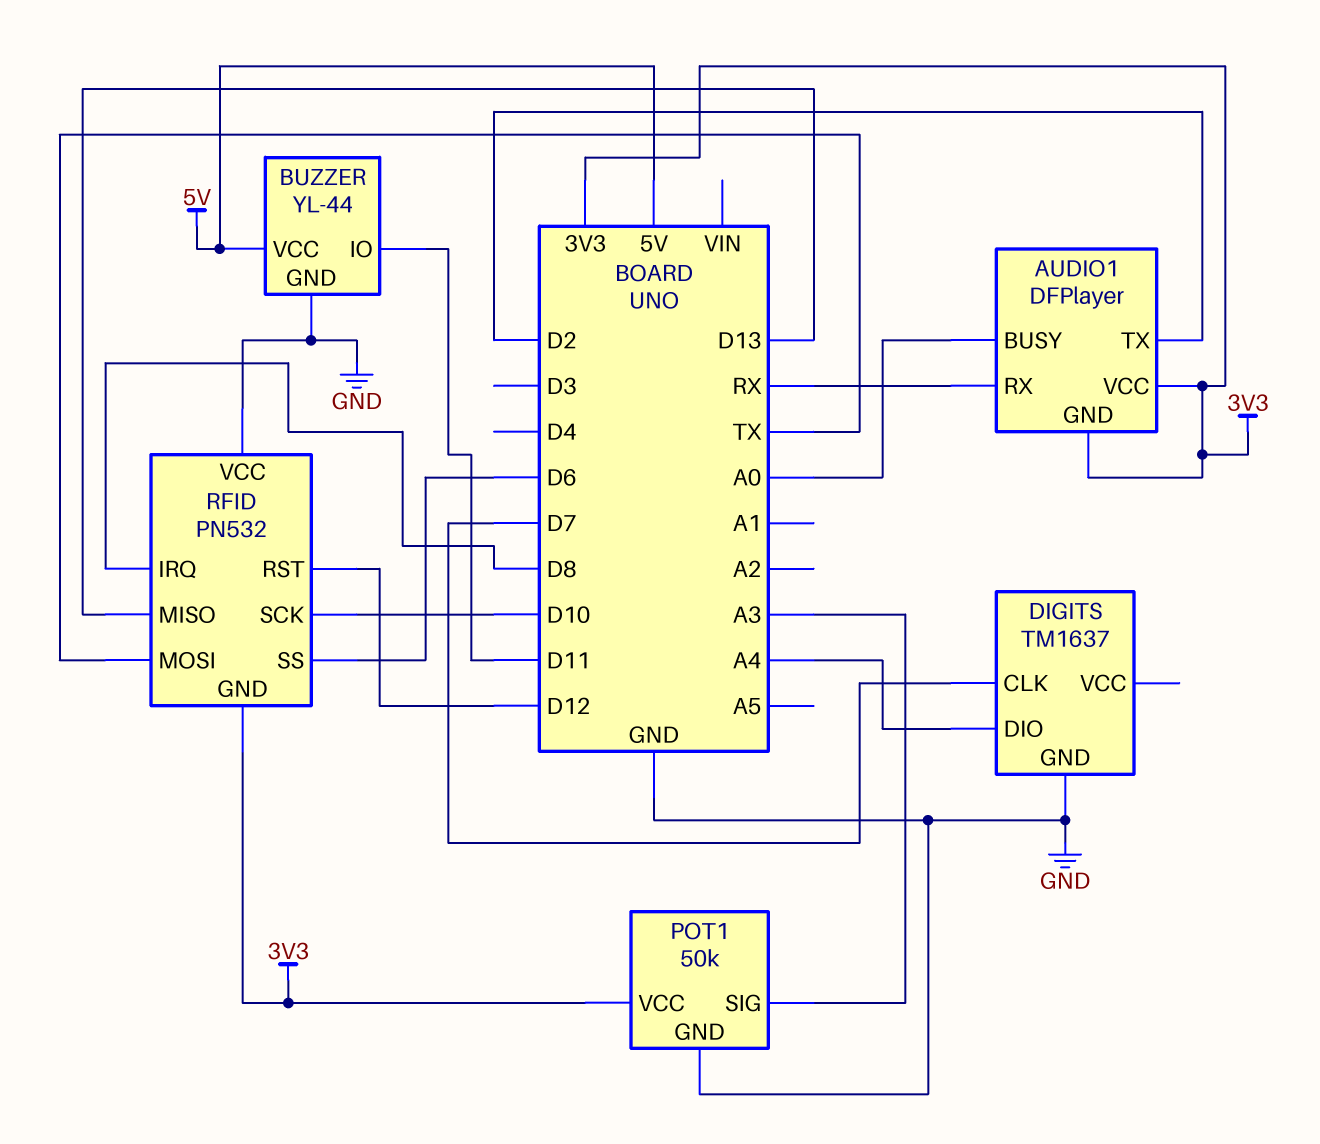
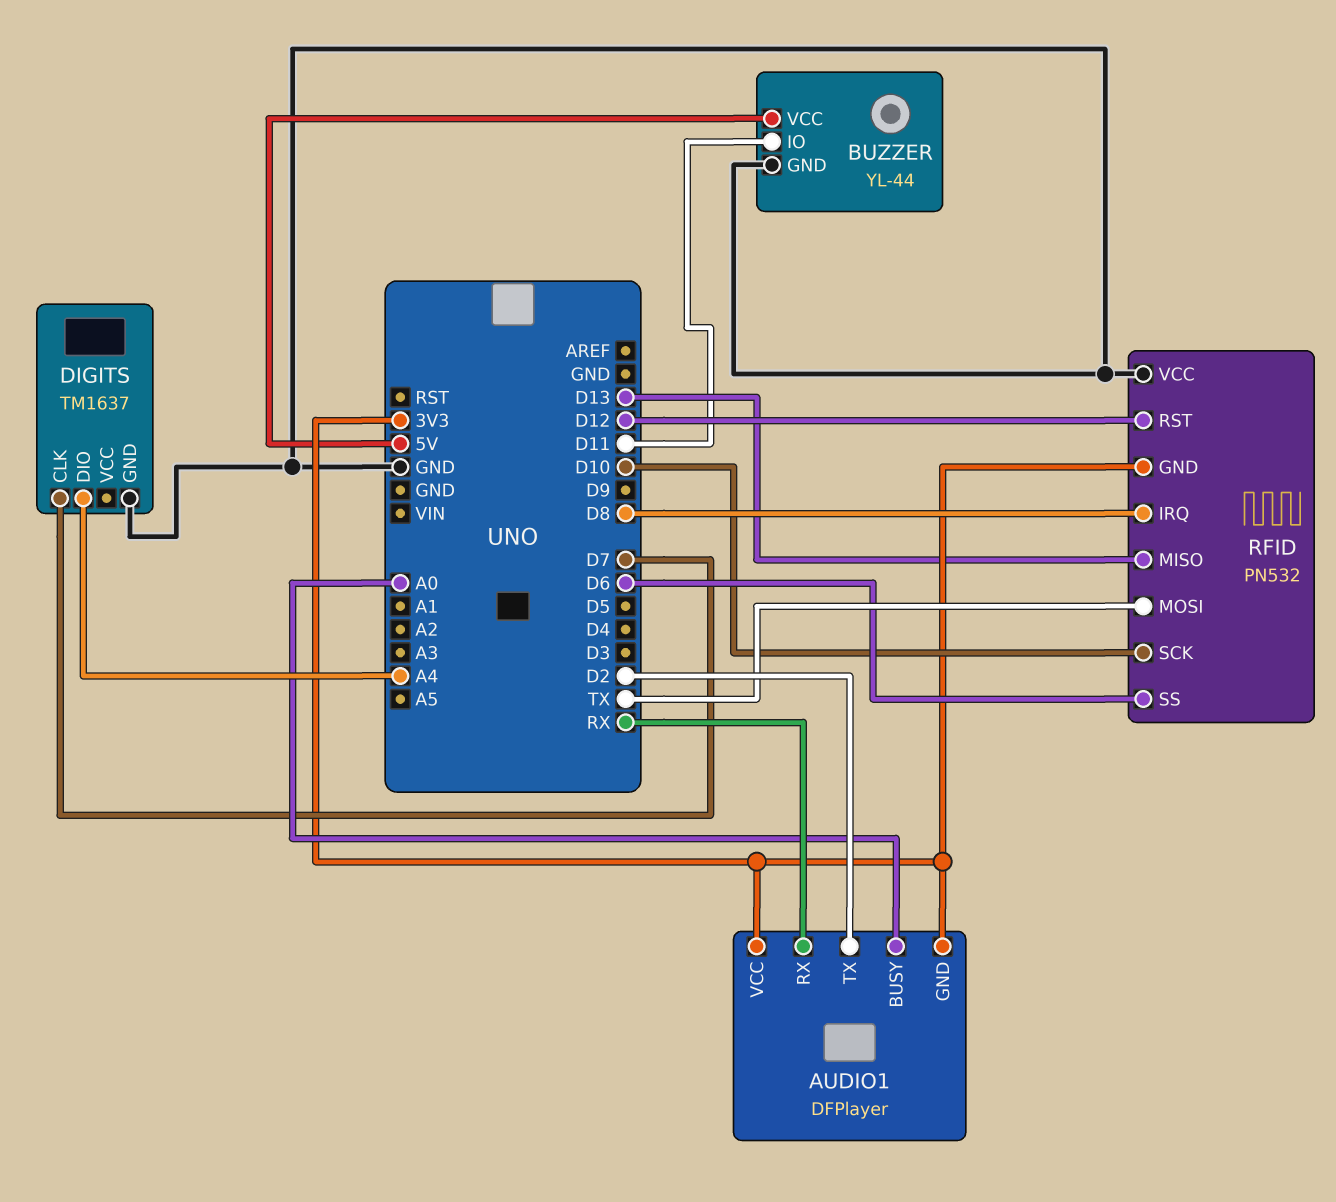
POT1: 50k -> none
POT1 pin GND: GND -> none
POT1 pin SIG: A3 -> none
POT1 pin VCC: 3V3 -> none

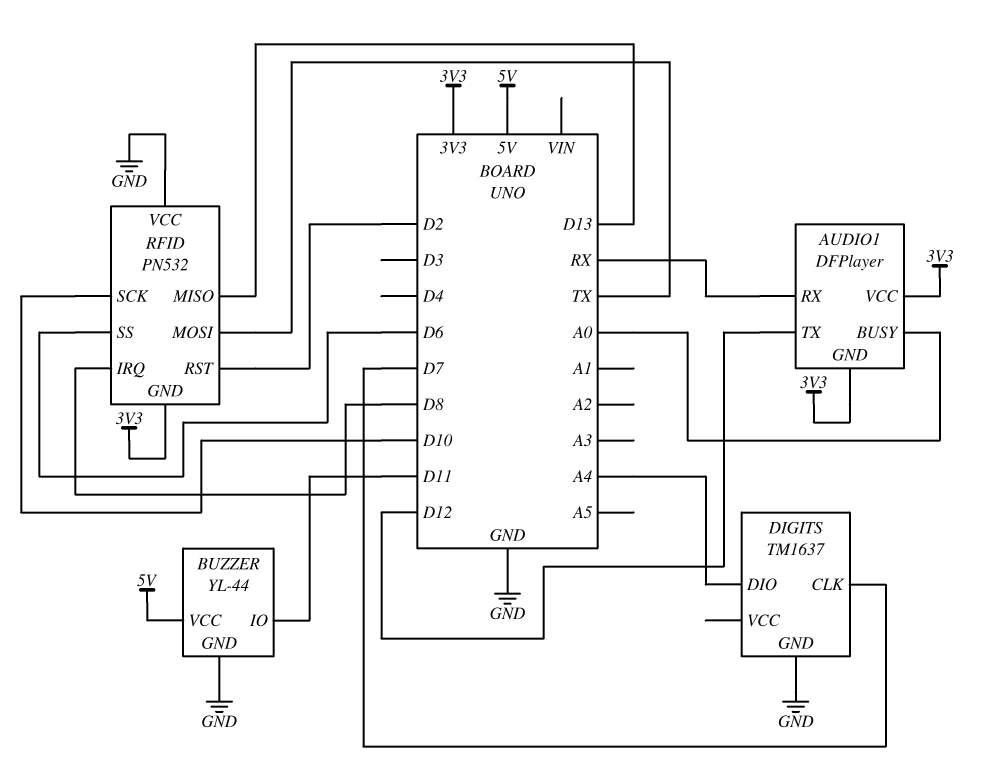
AUDIO1 pin TX: D2 -> D12
RFID pin RST: D12 -> D2

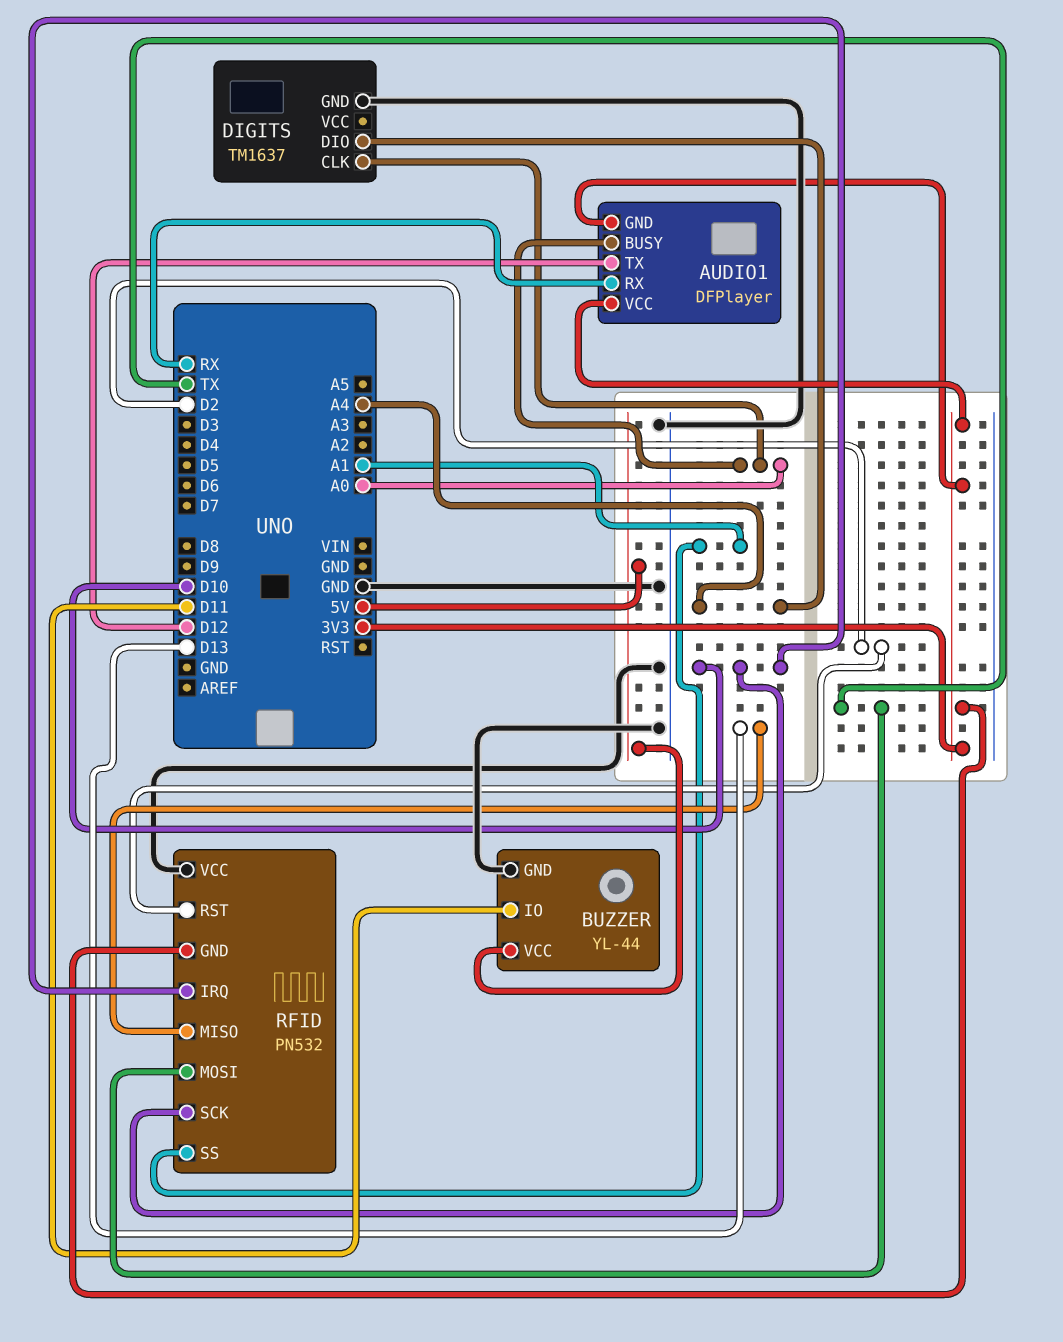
DIGITS pin CLK: D7 -> A0
RFID pin IRQ: D8 -> D10
RFID pin SS: D6 -> A1

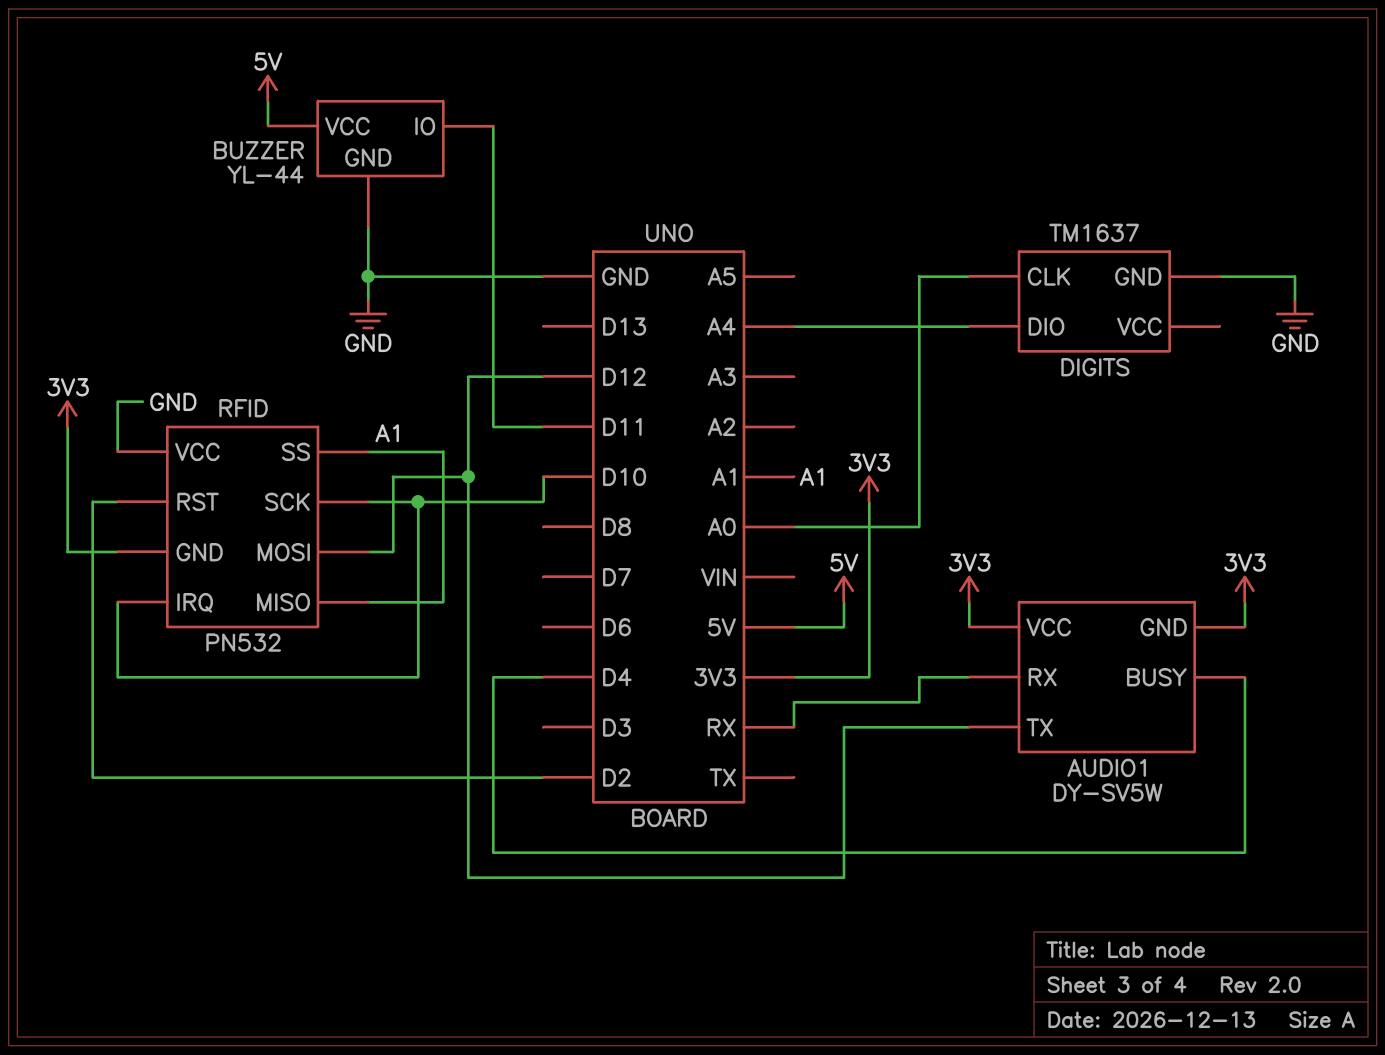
AUDIO1: DFPlayer -> DY-SV5W
AUDIO1 pin BUSY: A0 -> D4
RFID pin MISO: D13 -> A1
RFID pin MOSI: TX -> D12

